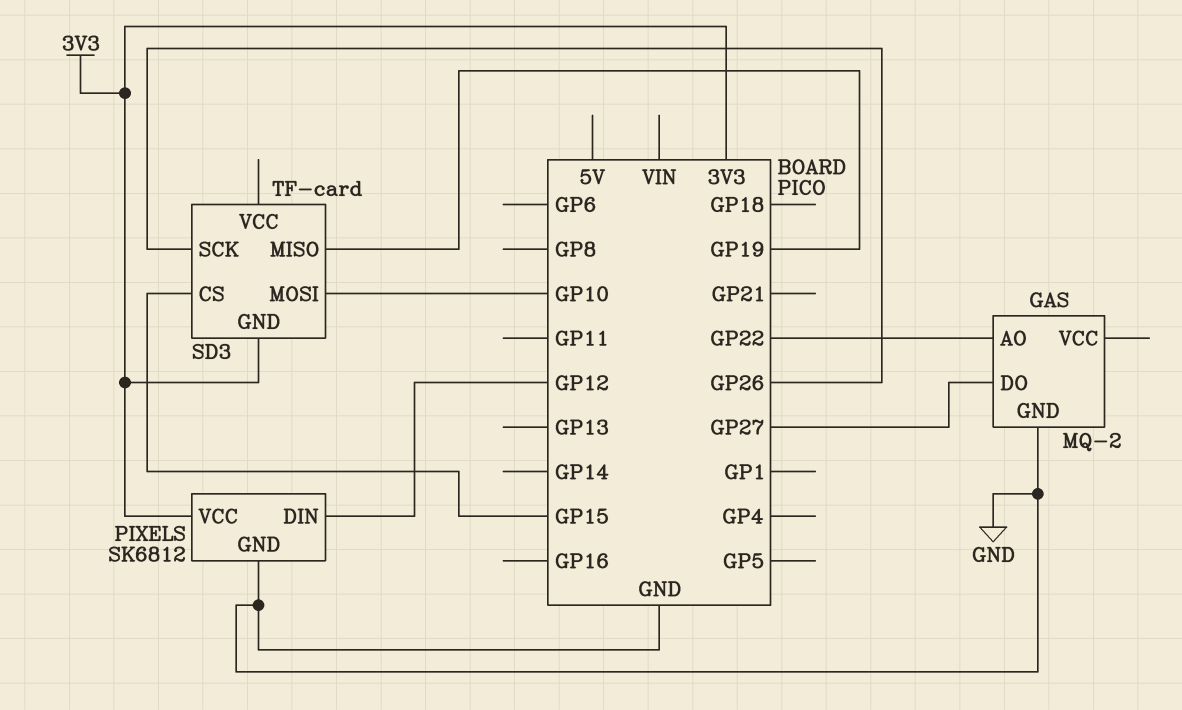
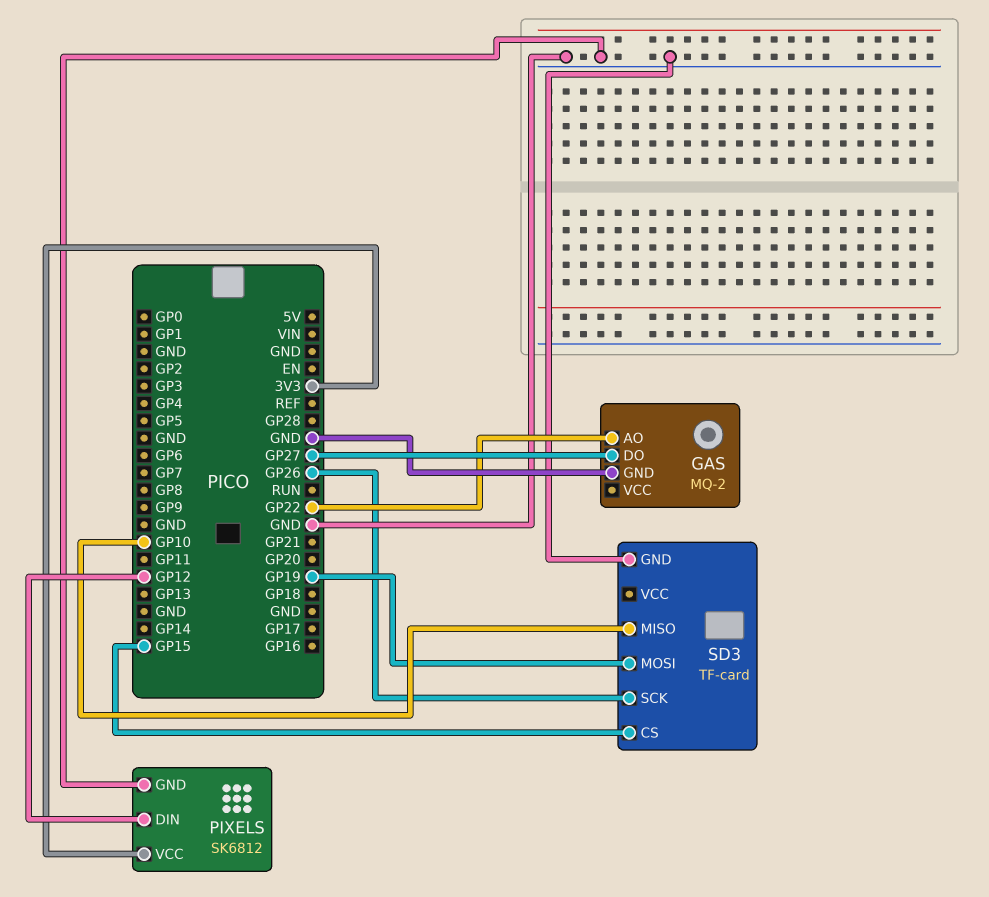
SD3 pin GND: 3V3 -> GND
SD3 pin MISO: GP19 -> GP10
SD3 pin MOSI: GP10 -> GP19

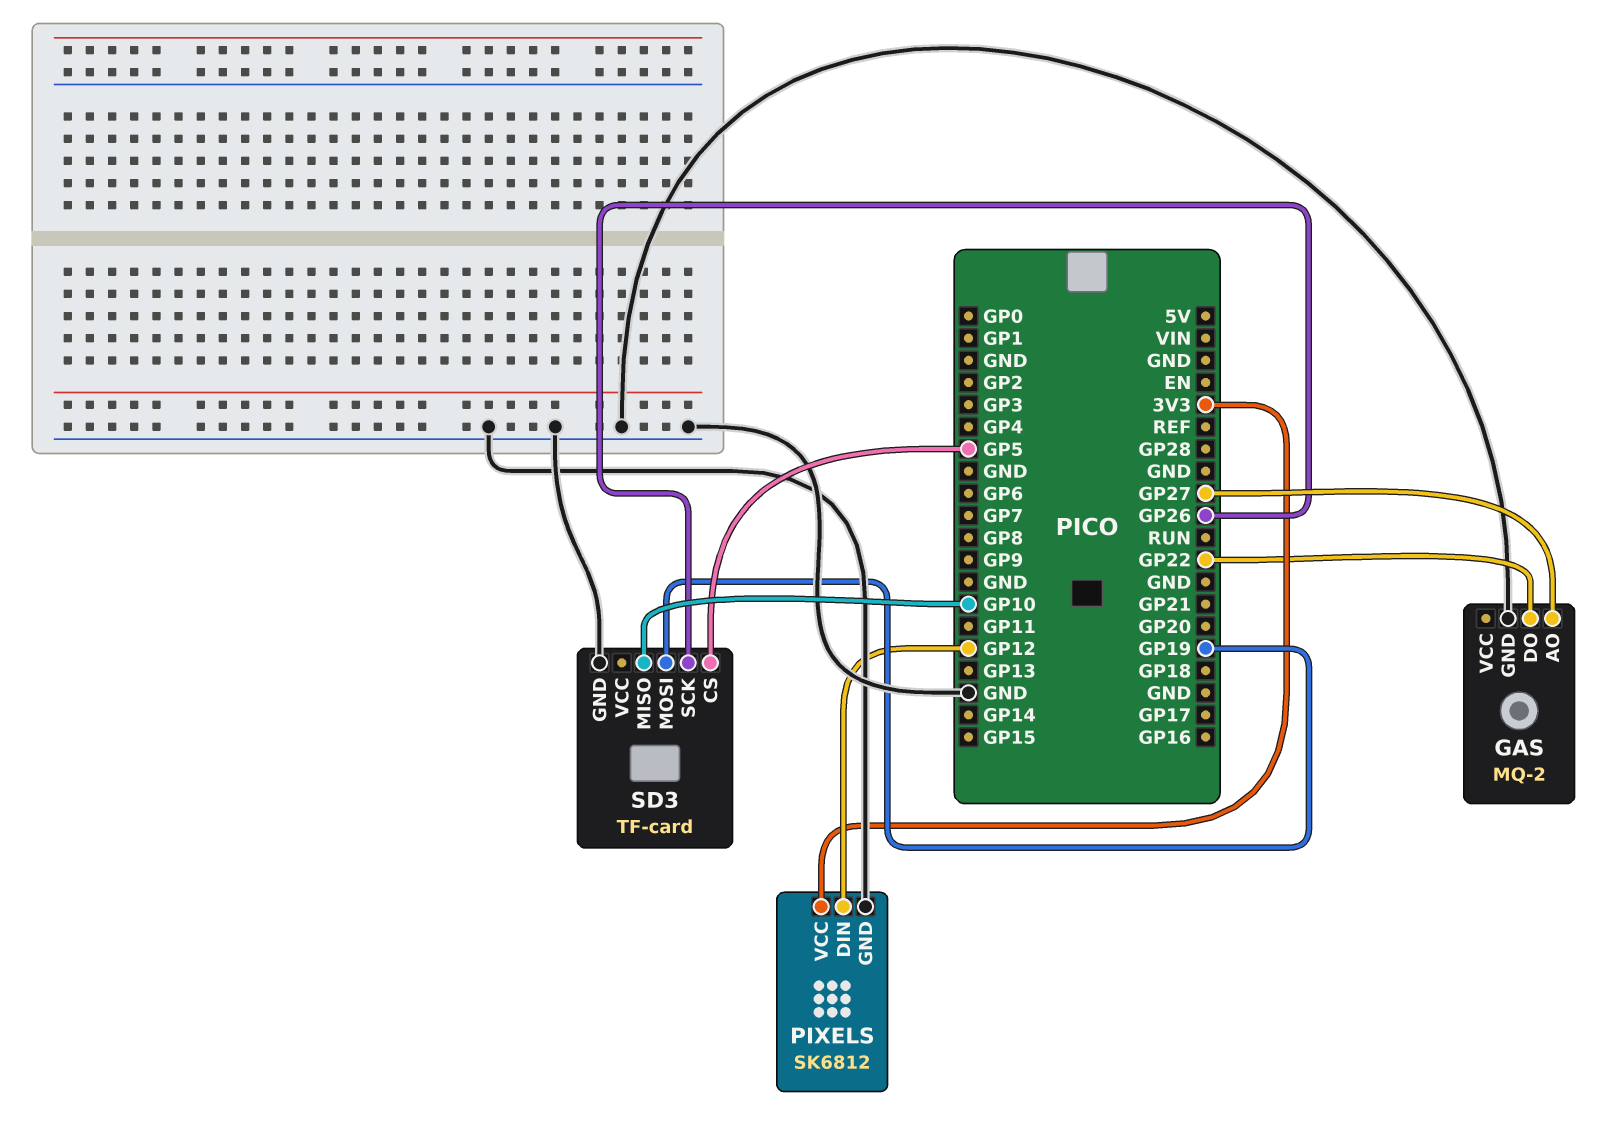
GAS pin AO: GP22 -> GP27
GAS pin DO: GP27 -> GP22
SD3 pin CS: GP15 -> GP5

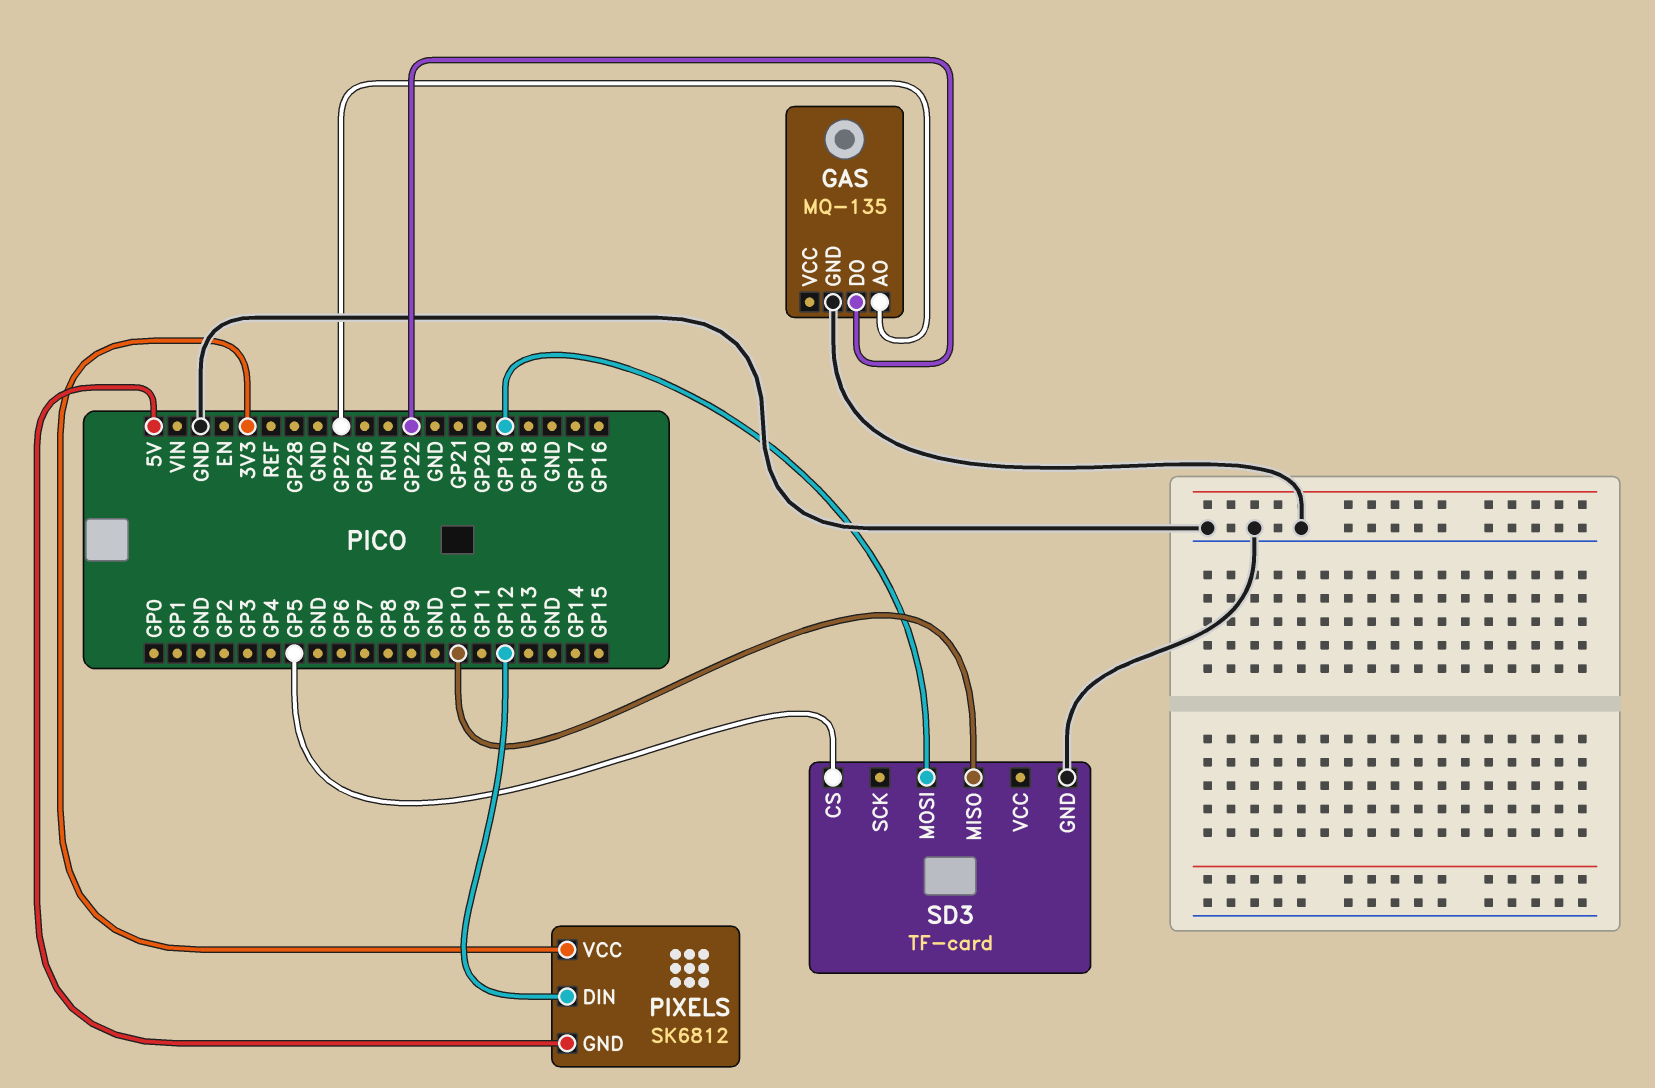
GAS: MQ-2 -> MQ-135
PIXELS pin GND: GND -> 5V
SD3 pin SCK: GP26 -> none

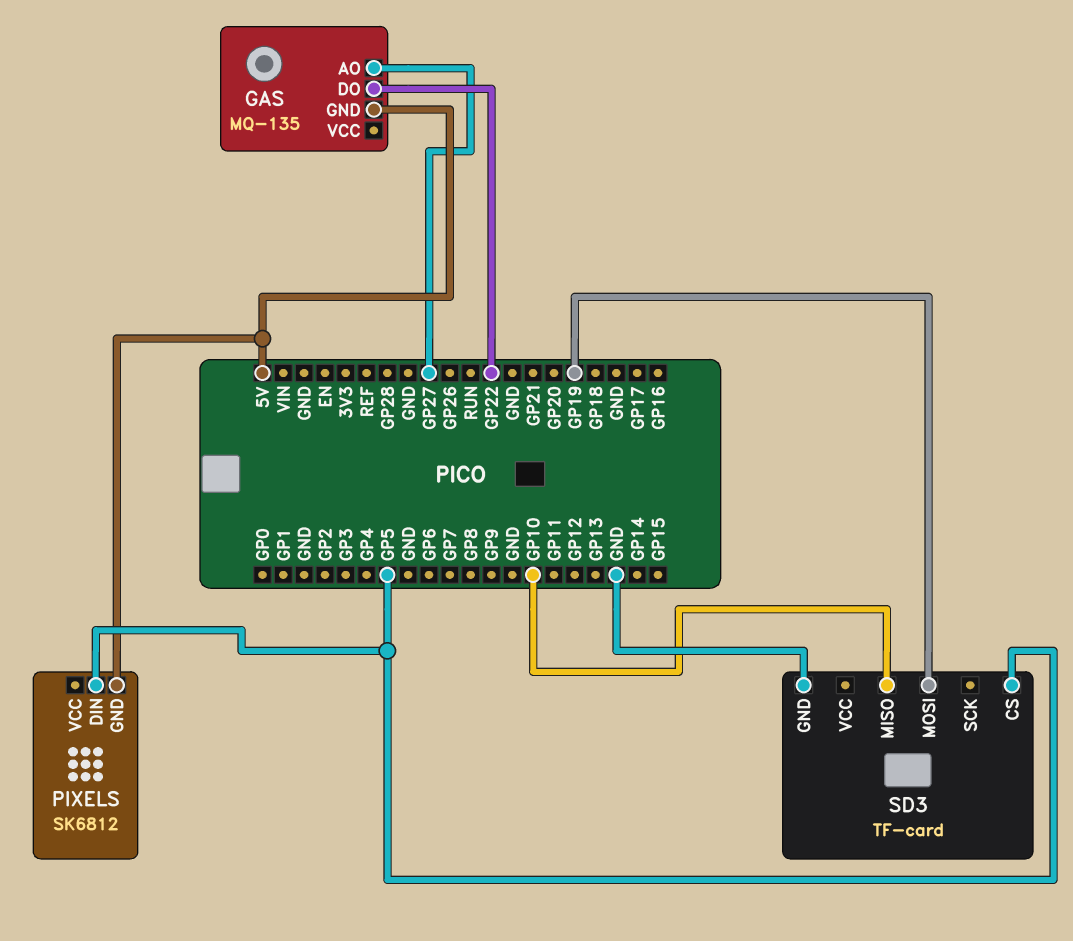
GAS pin GND: GND -> 5V
PIXELS pin DIN: GP12 -> GP5
PIXELS pin VCC: 3V3 -> none

